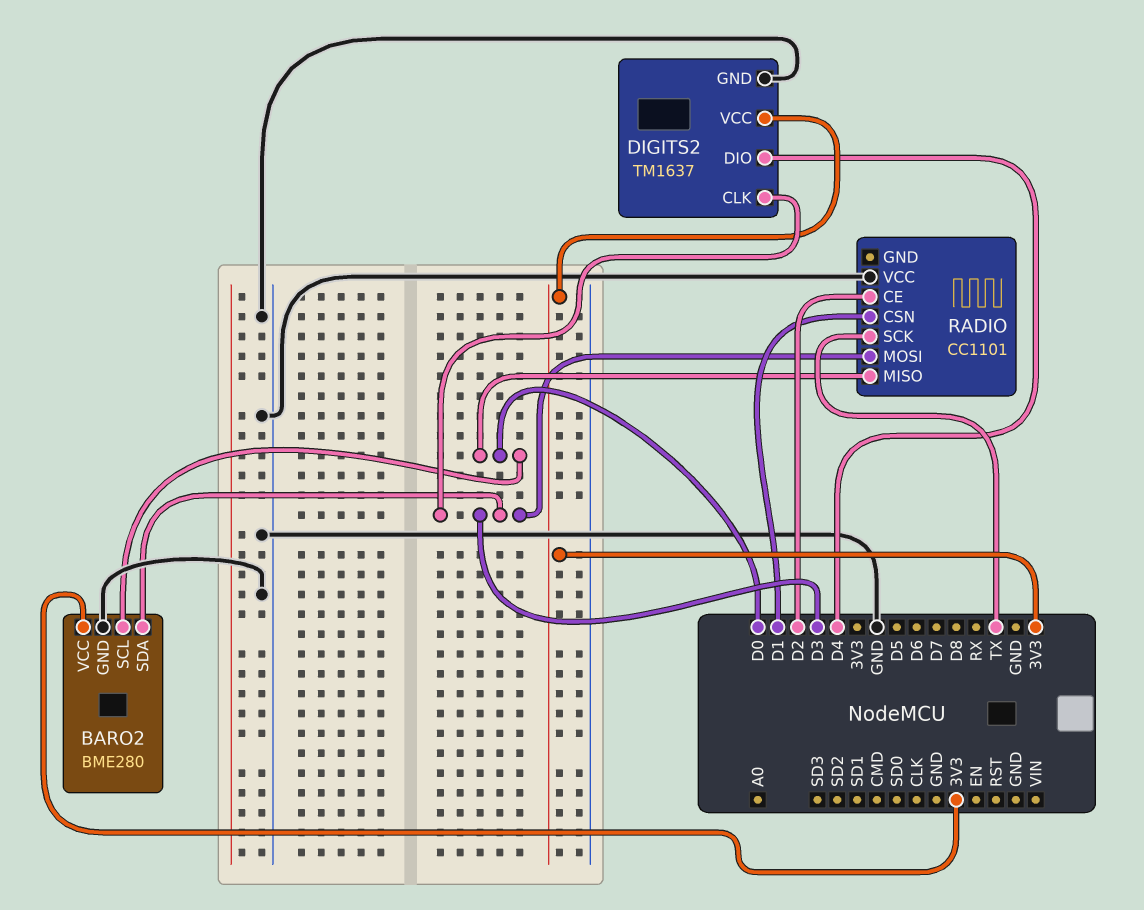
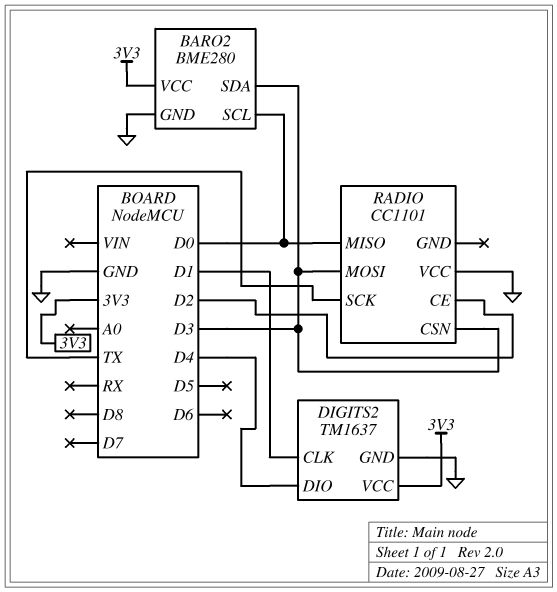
DIGITS2 pin CLK: D3 -> D1
RADIO pin CSN: D1 -> D3

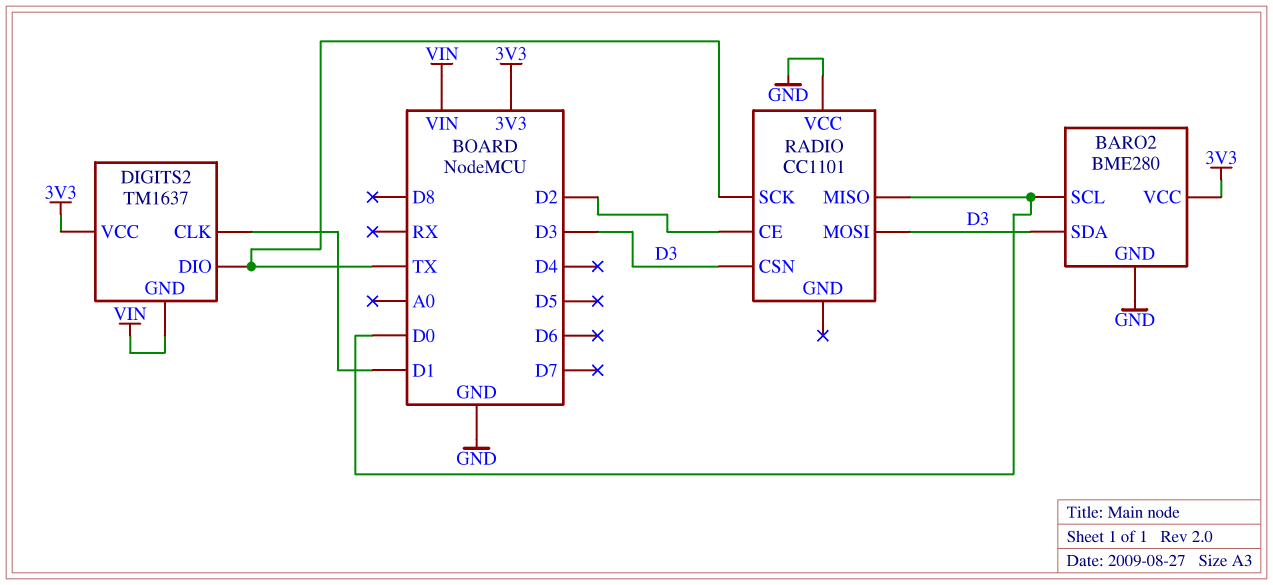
DIGITS2 pin DIO: D4 -> TX
DIGITS2 pin GND: GND -> VIN

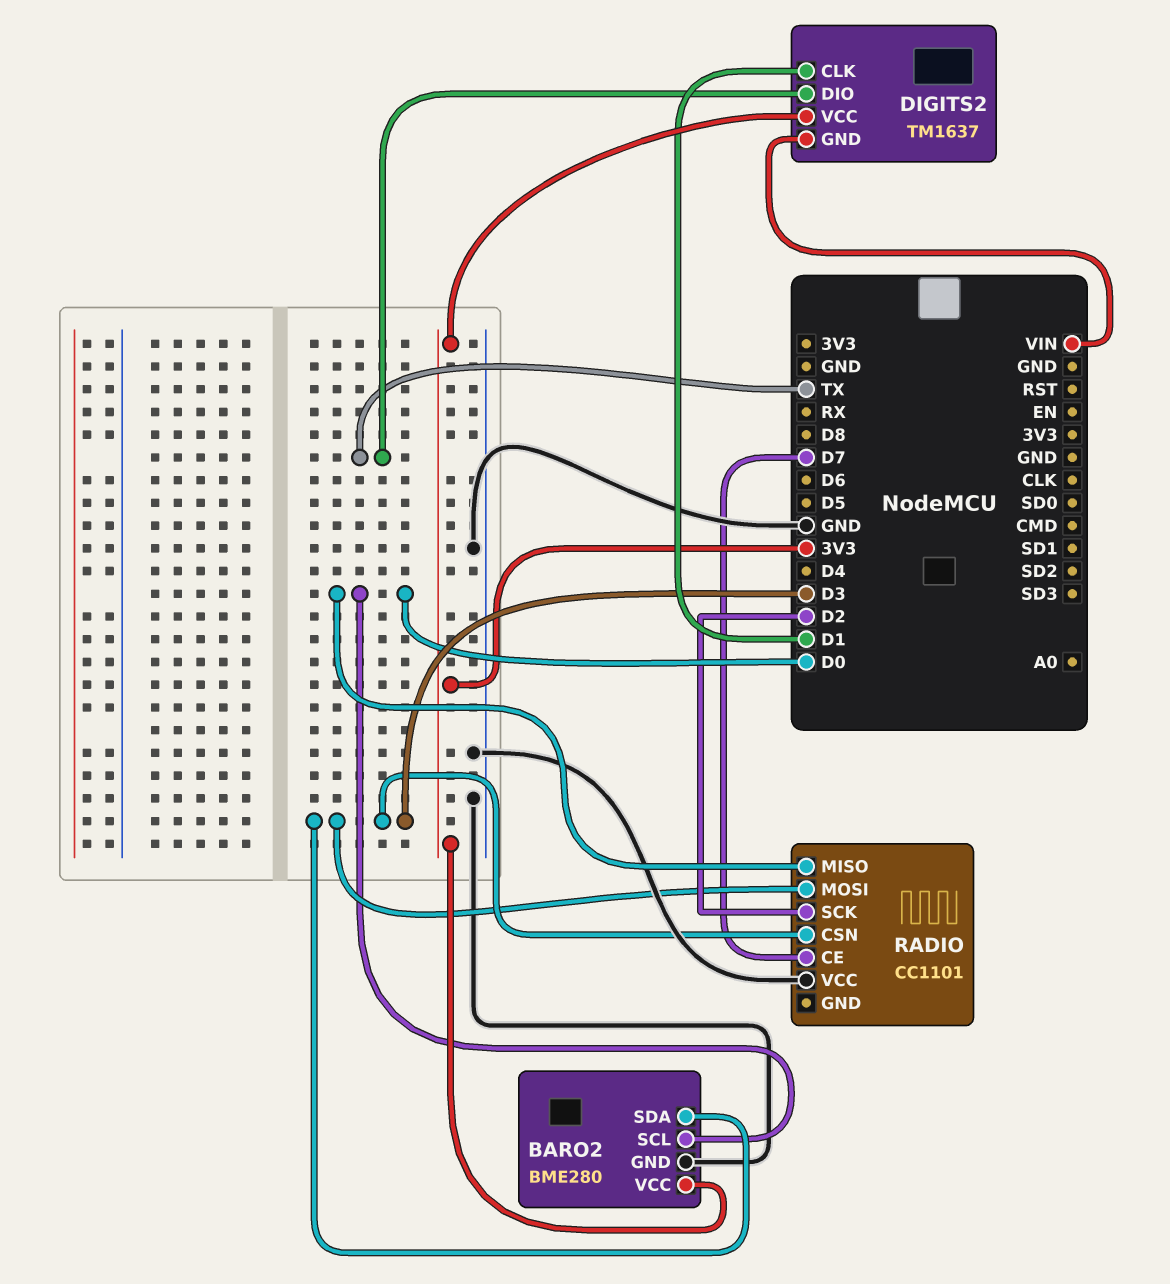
RADIO pin CE: D2 -> D7
RADIO pin SCK: TX -> D2

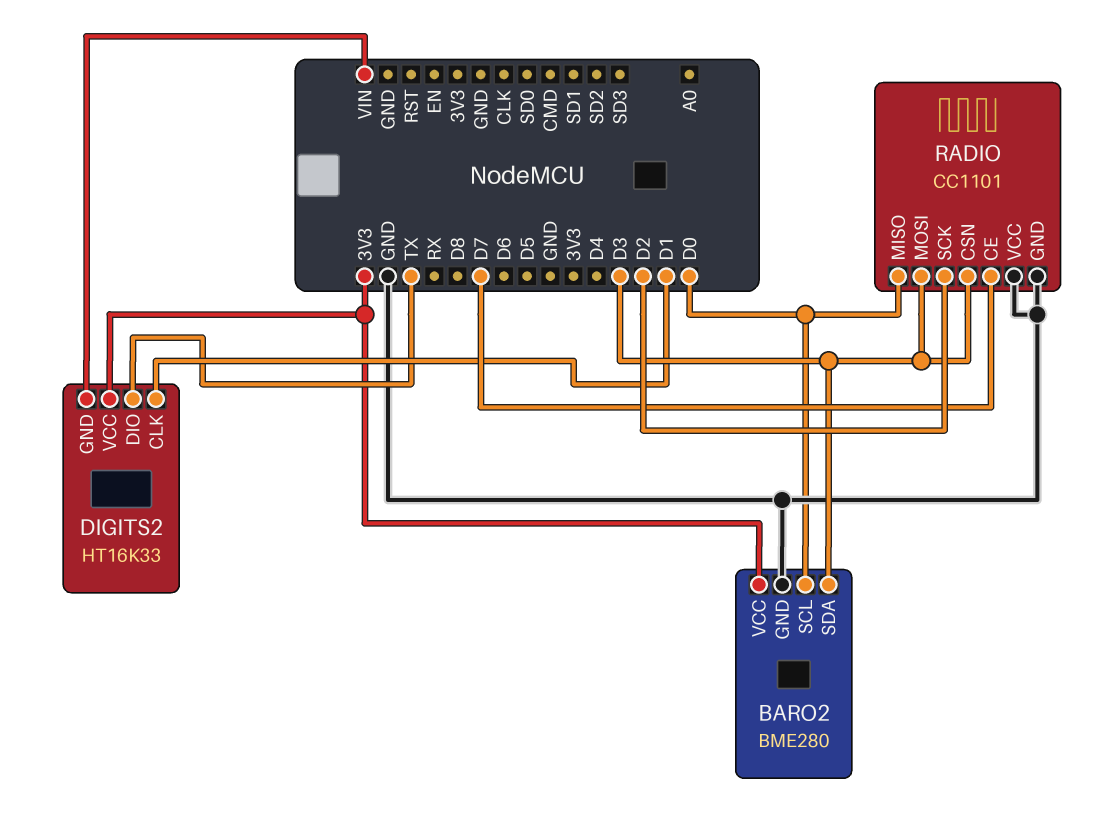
DIGITS2: TM1637 -> HT16K33
RADIO pin GND: none -> GND

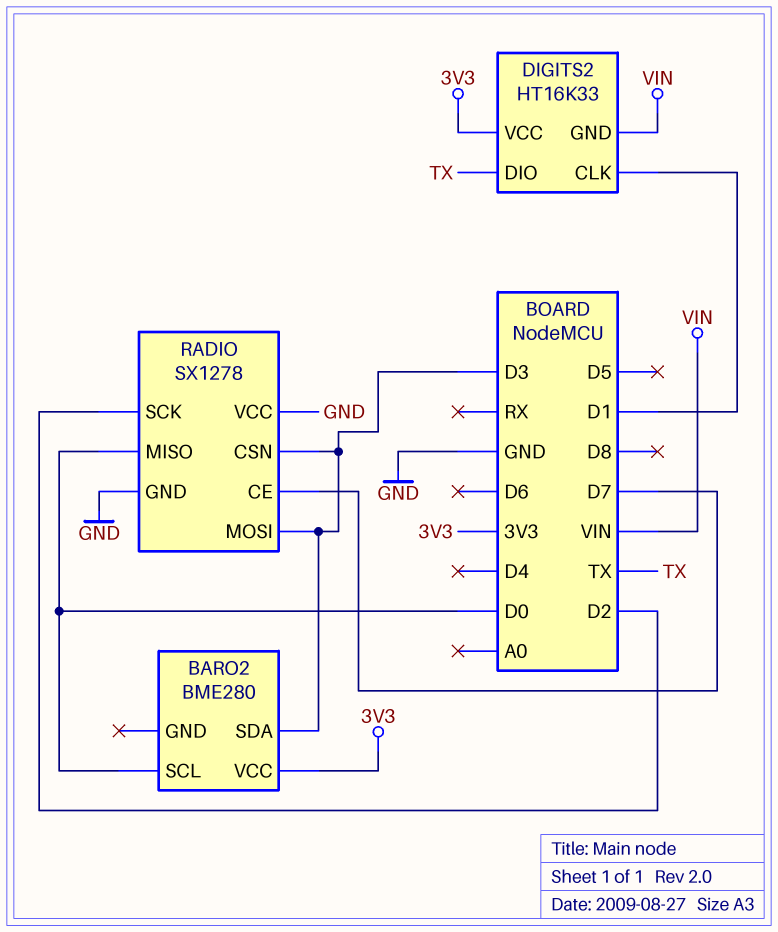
BARO2 pin GND: GND -> none
RADIO: CC1101 -> SX1278

